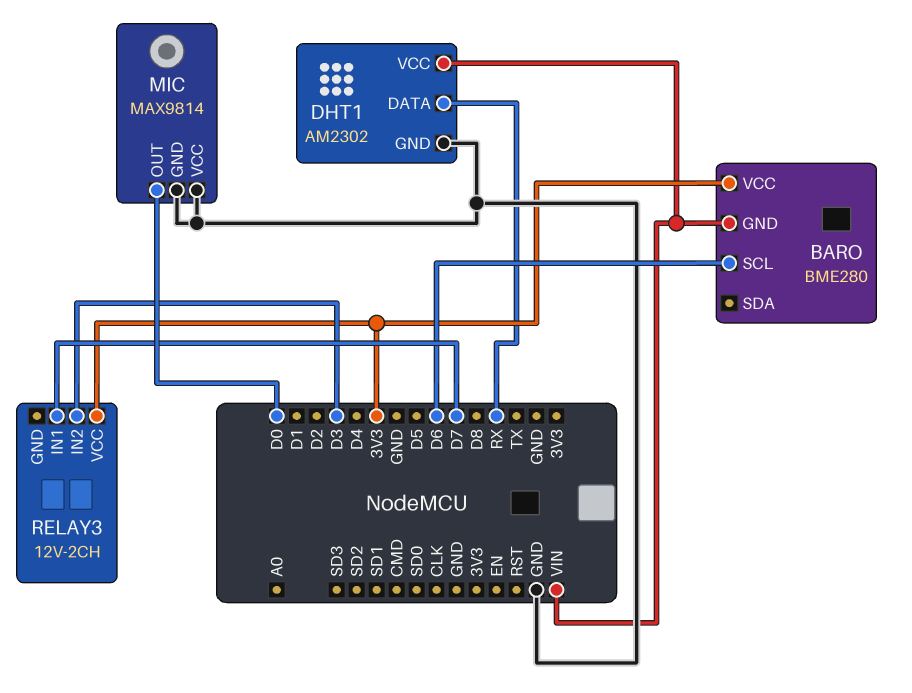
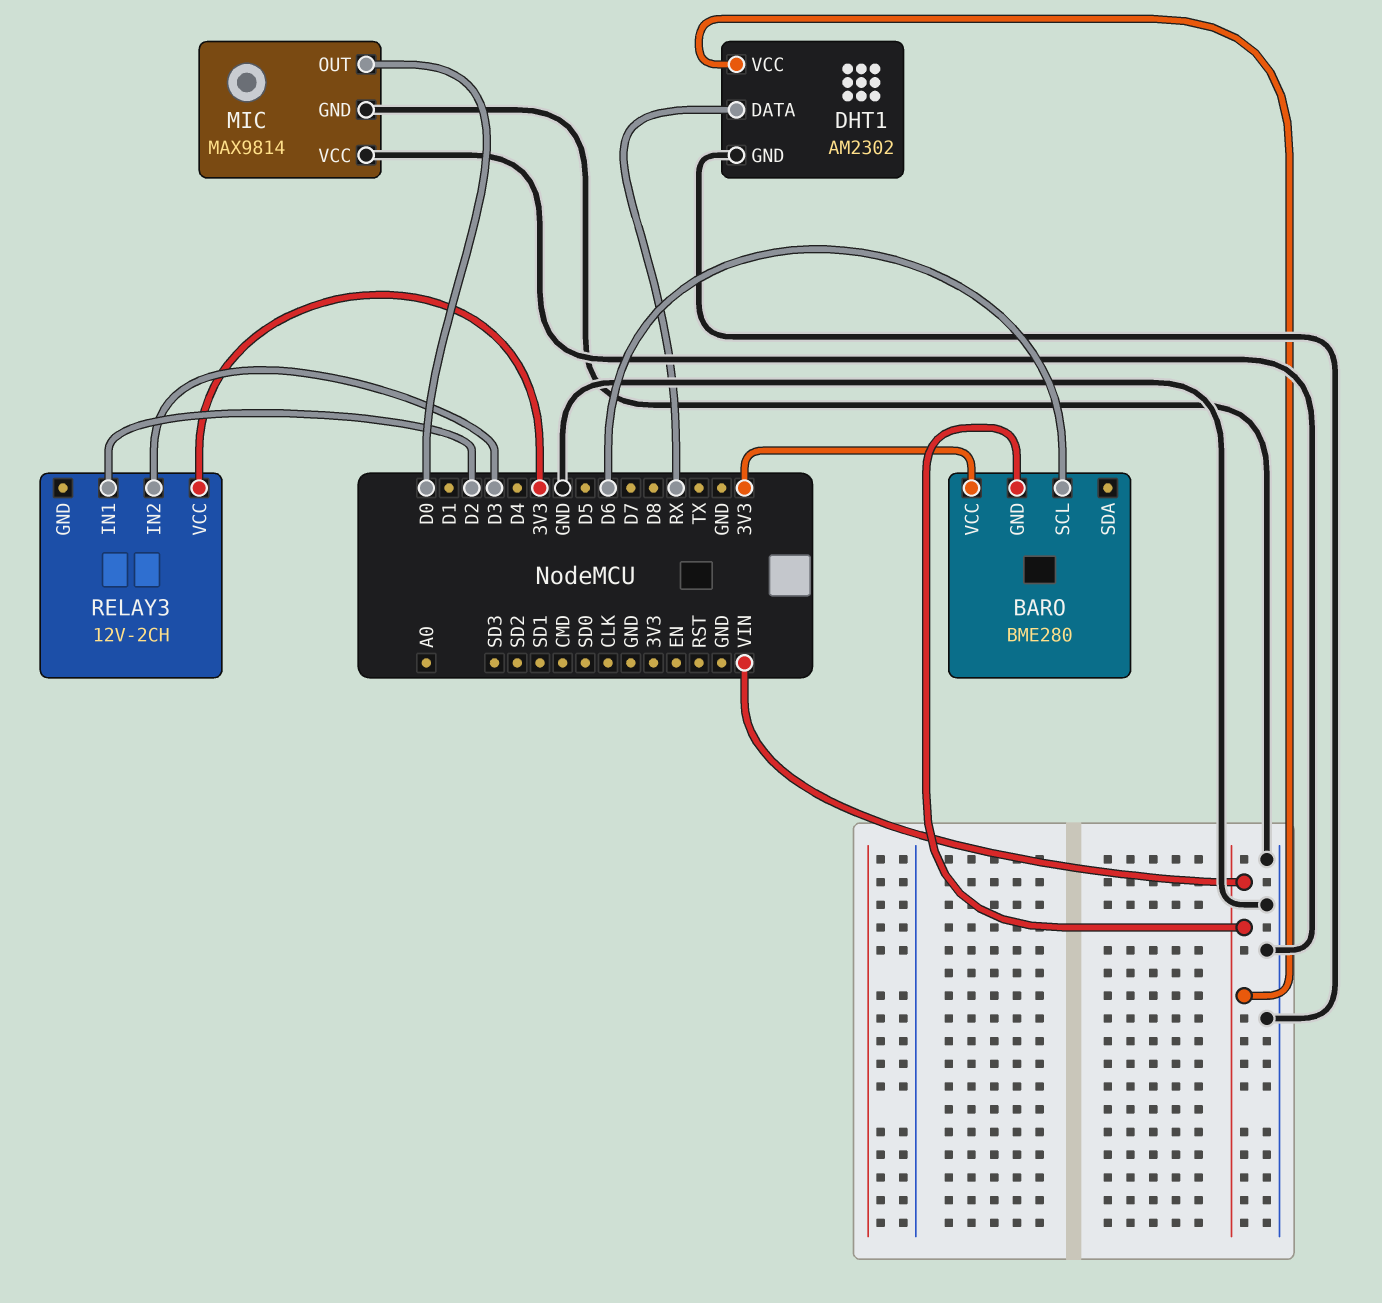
RELAY3 pin IN1: D7 -> D2

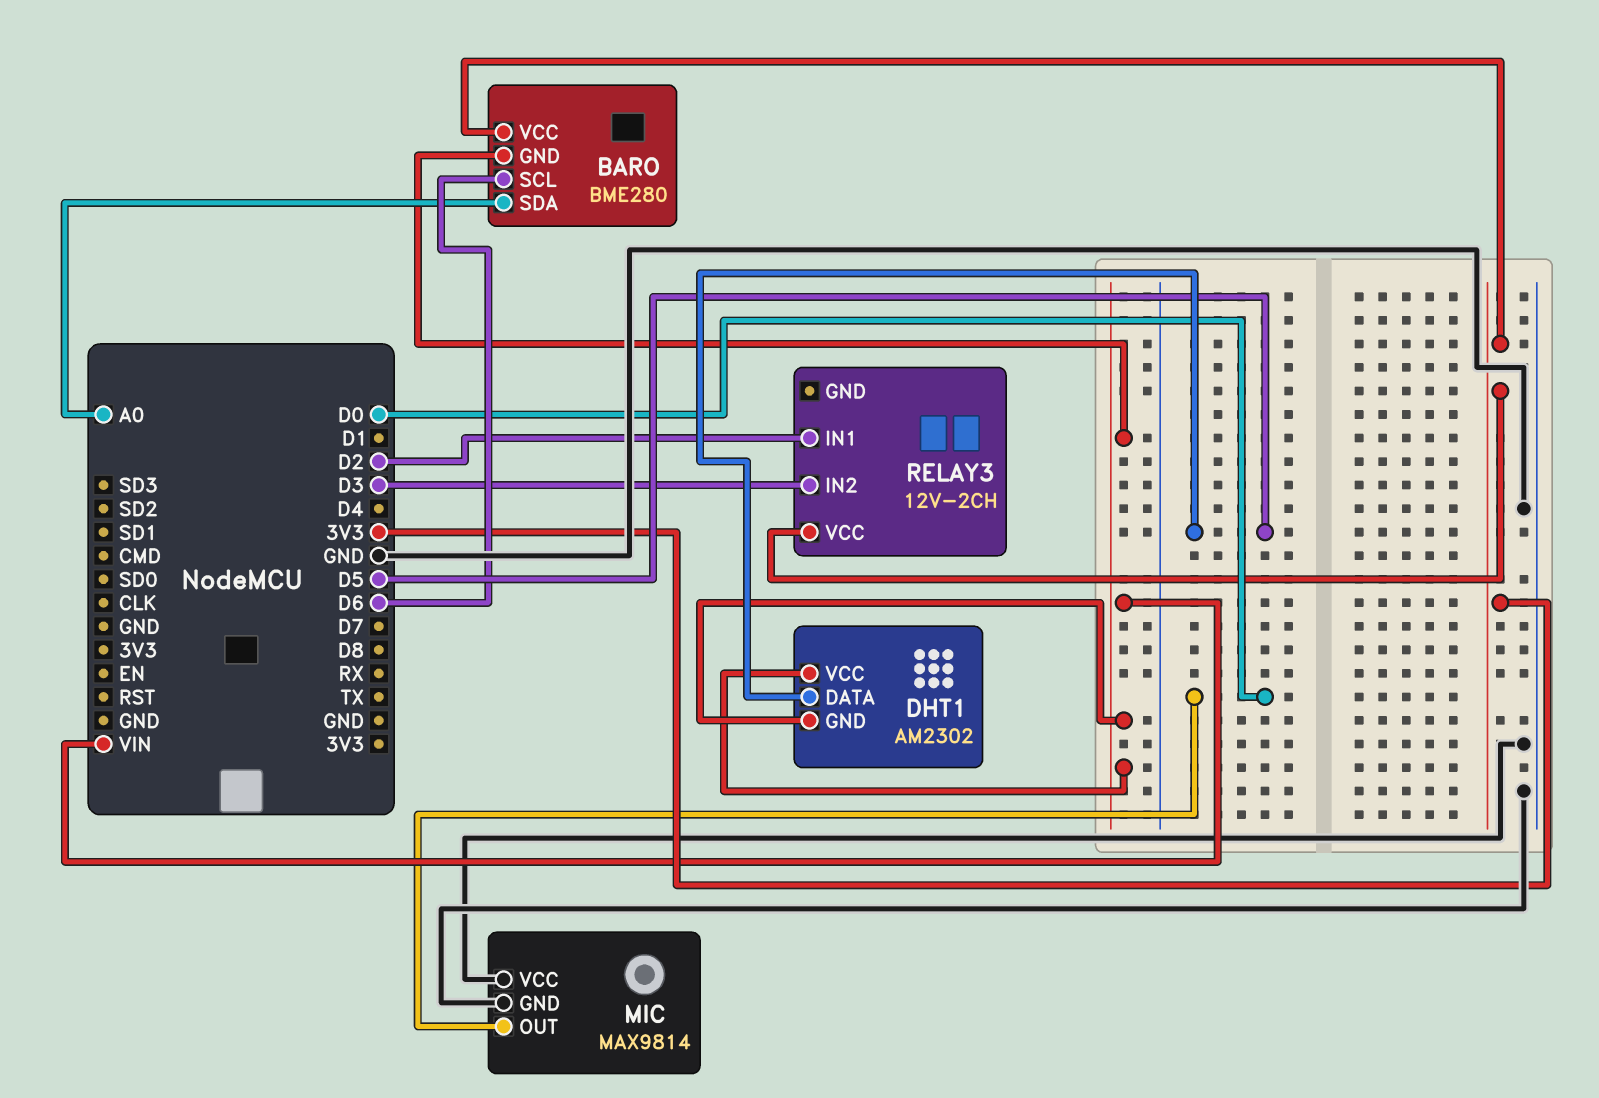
BARO pin SDA: none -> A0
DHT1 pin DATA: RX -> D5
DHT1 pin GND: GND -> VIN

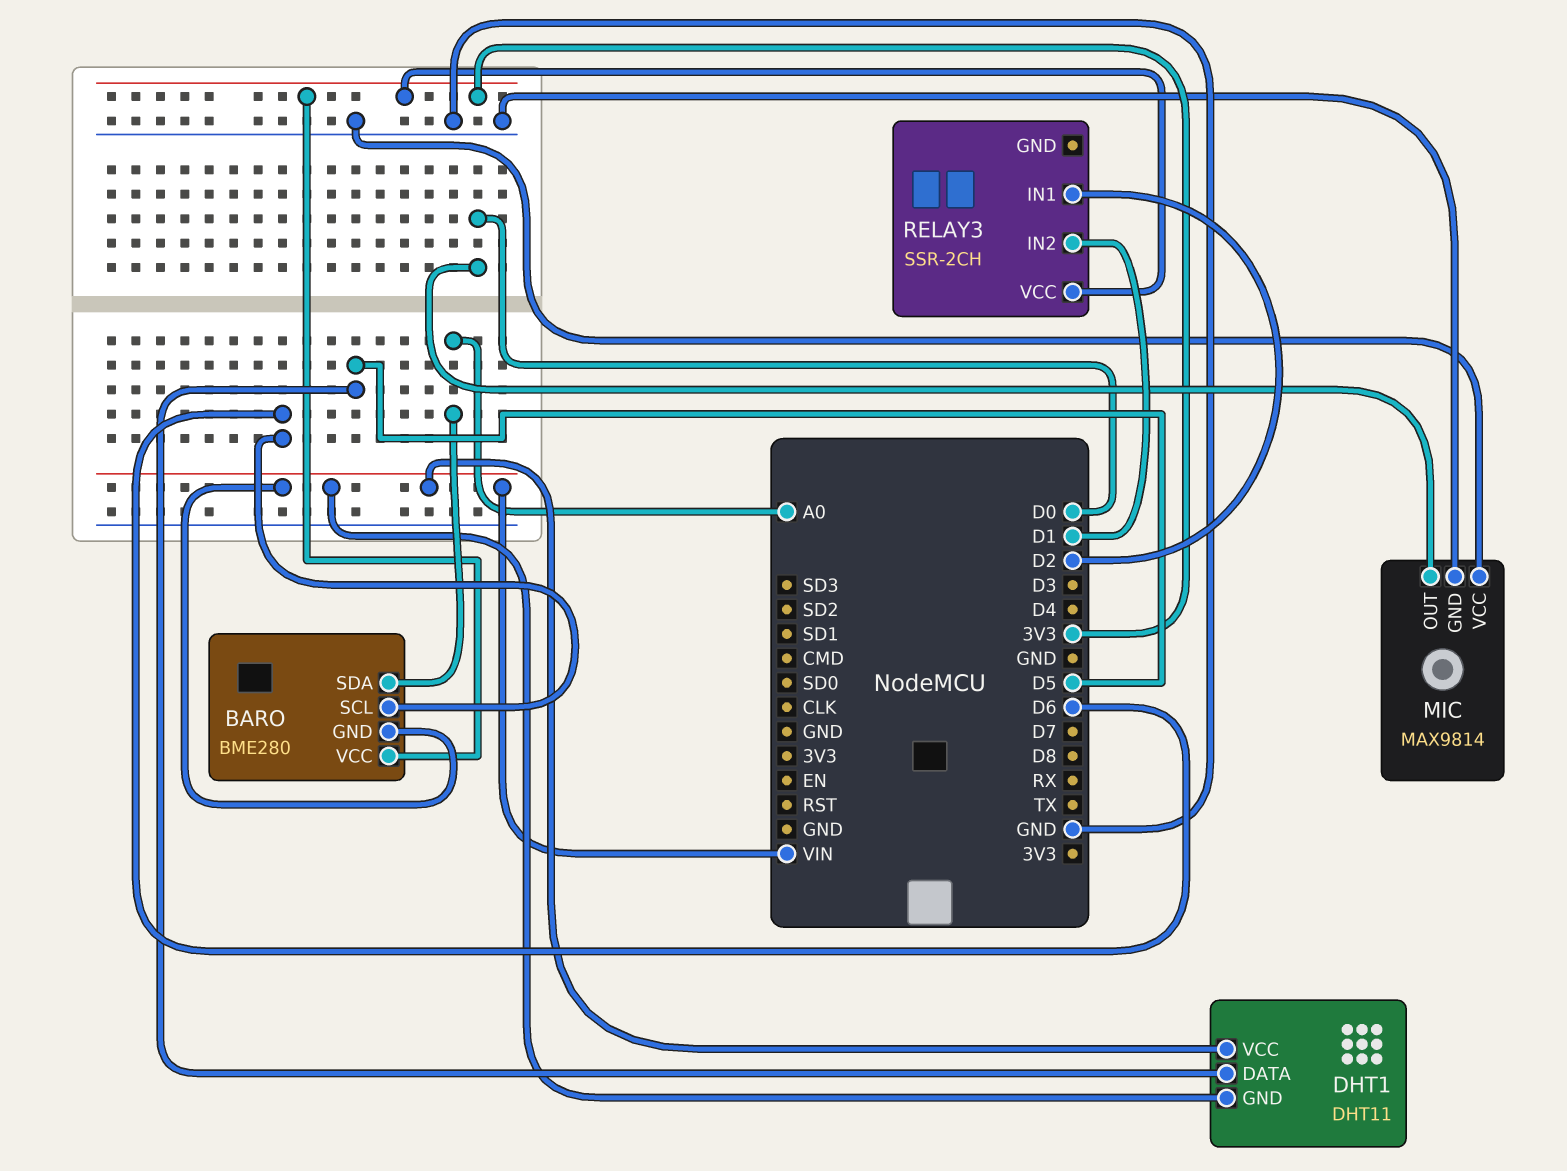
DHT1: AM2302 -> DHT11
RELAY3: 12V-2CH -> SSR-2CH
RELAY3 pin IN2: D3 -> D1

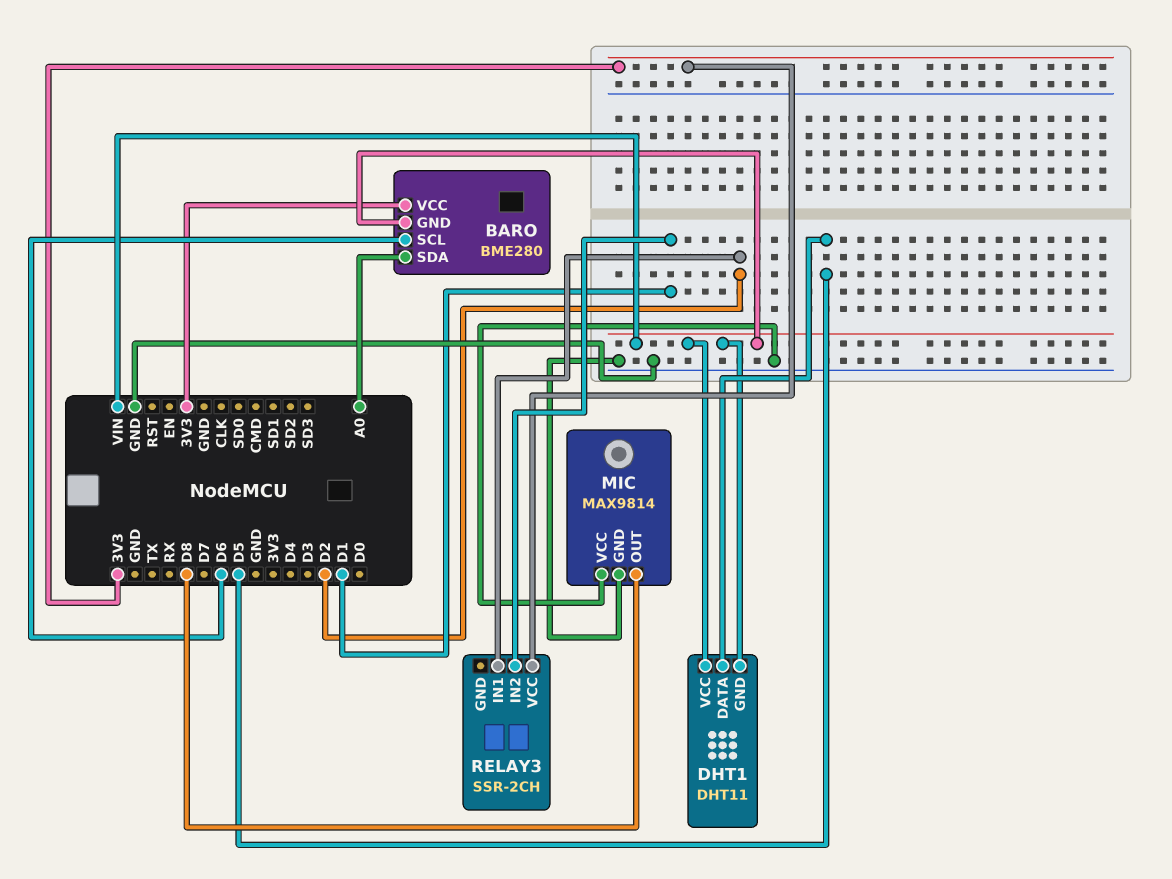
MIC pin OUT: D0 -> D8

